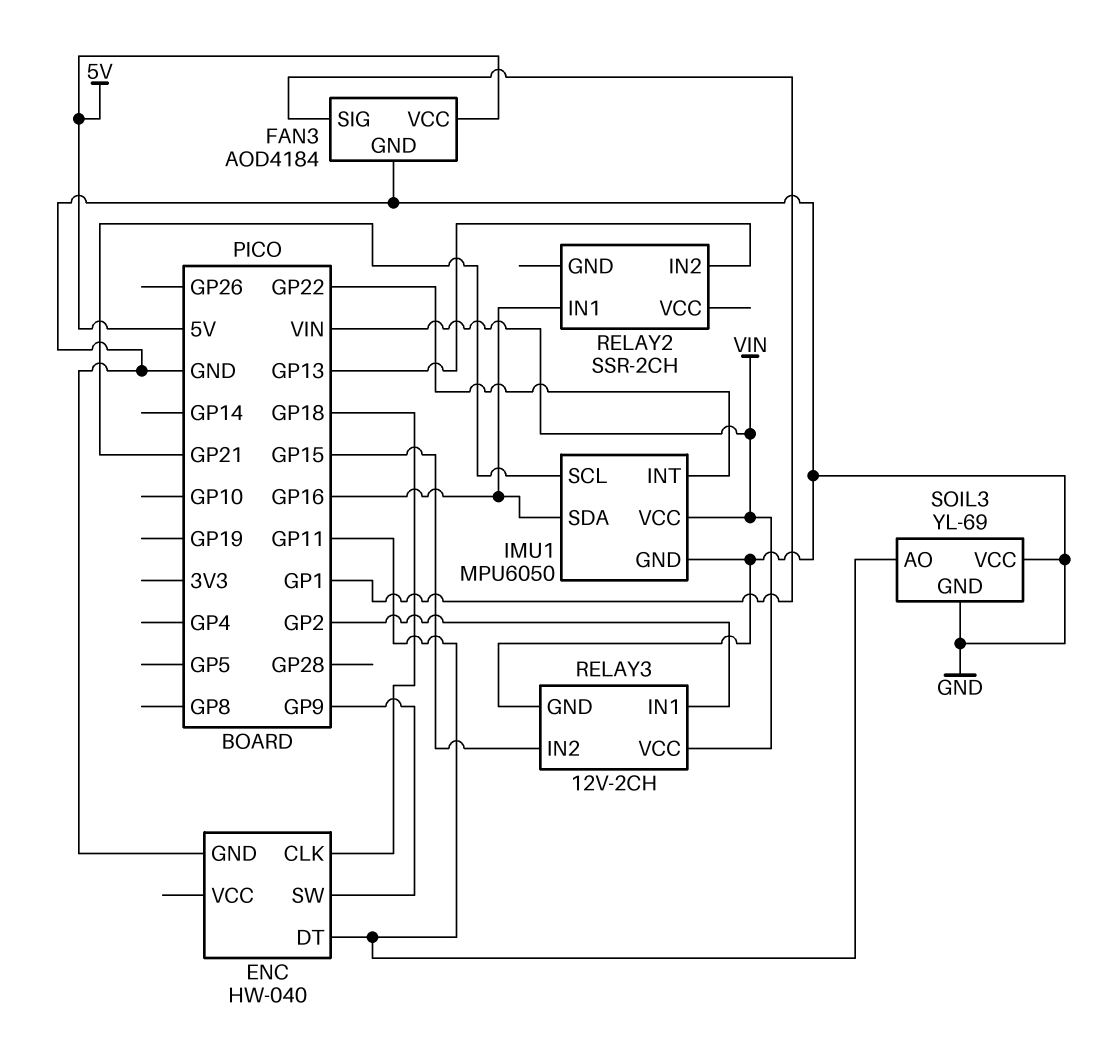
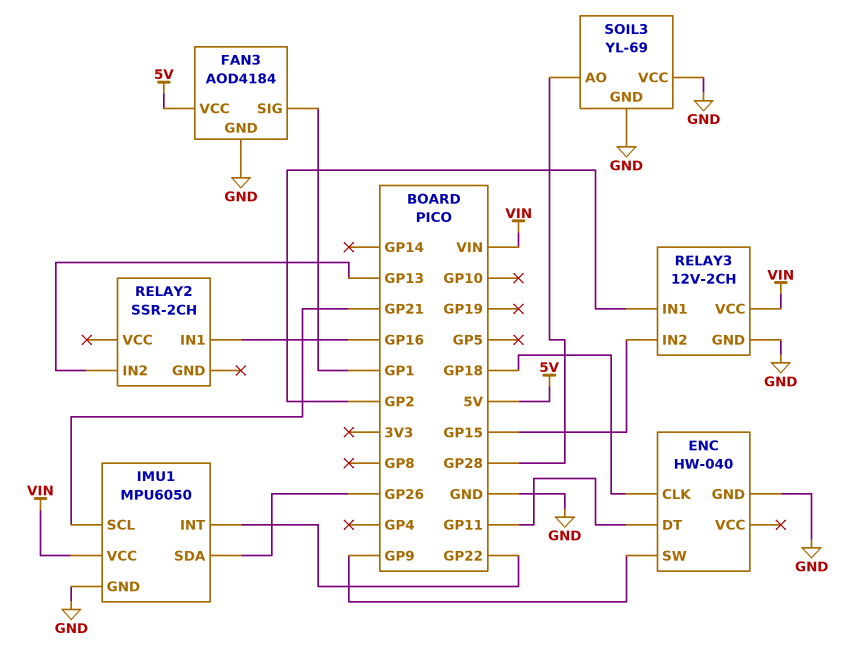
IMU1 pin SDA: GP16 -> GP26
SOIL3 pin AO: GP11 -> GP28

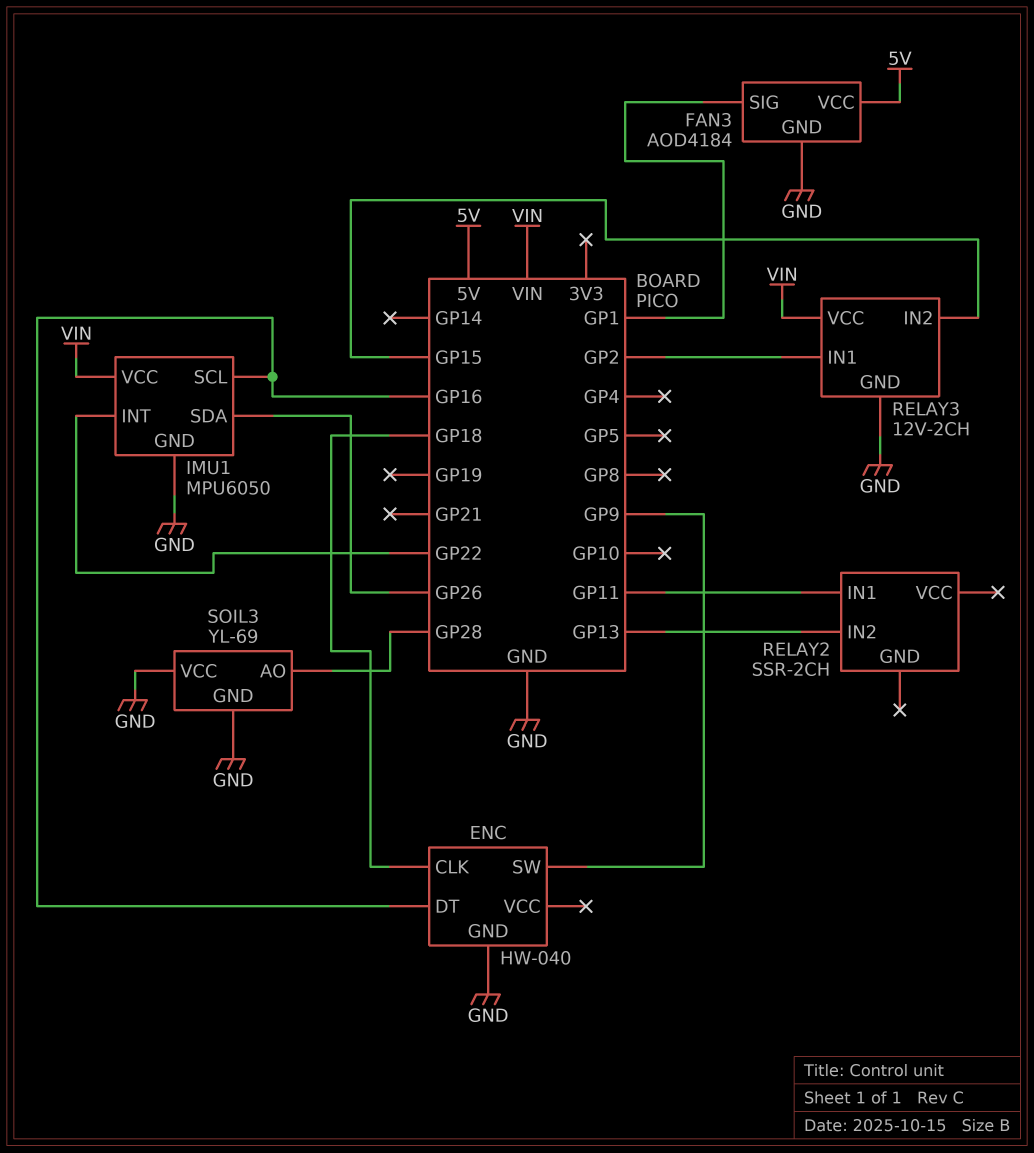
ENC pin DT: GP11 -> GP16
IMU1 pin SCL: GP21 -> GP16
RELAY2 pin IN1: GP16 -> GP11

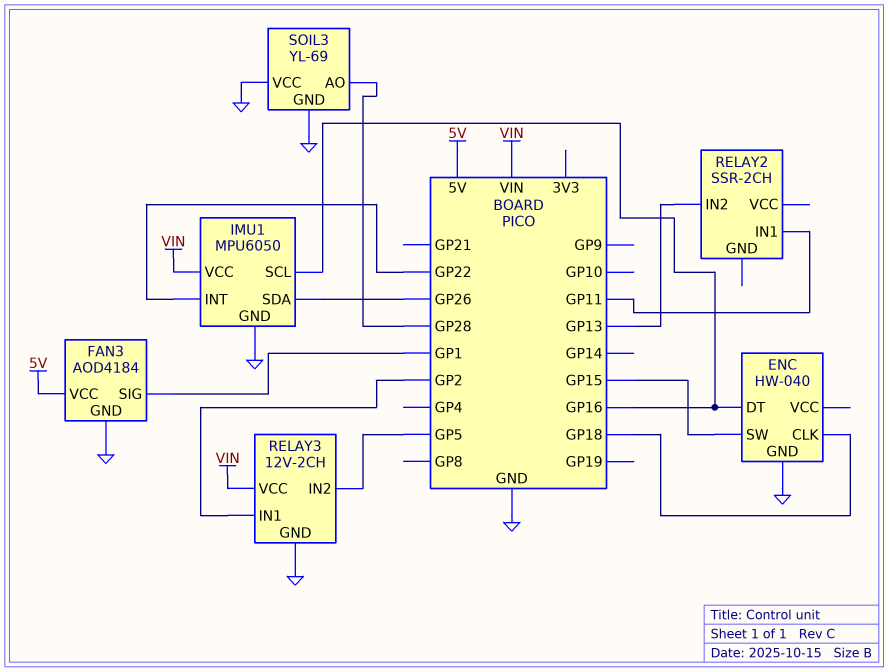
ENC pin SW: GP9 -> GP15
RELAY3 pin IN2: GP15 -> GP5

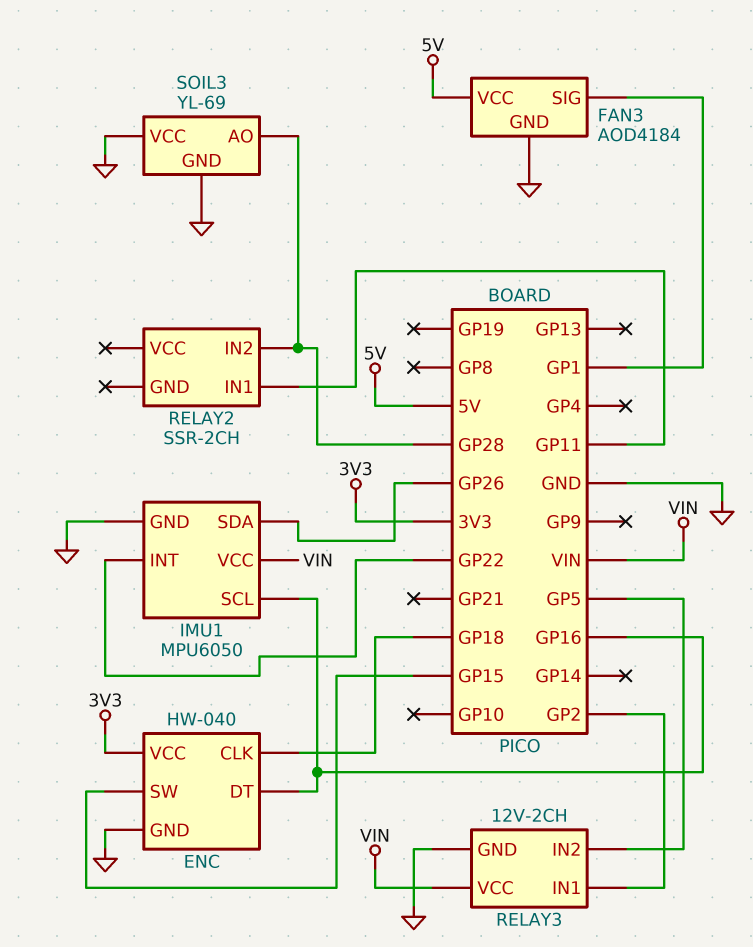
ENC pin VCC: none -> 3V3
RELAY2 pin IN2: GP13 -> GP28

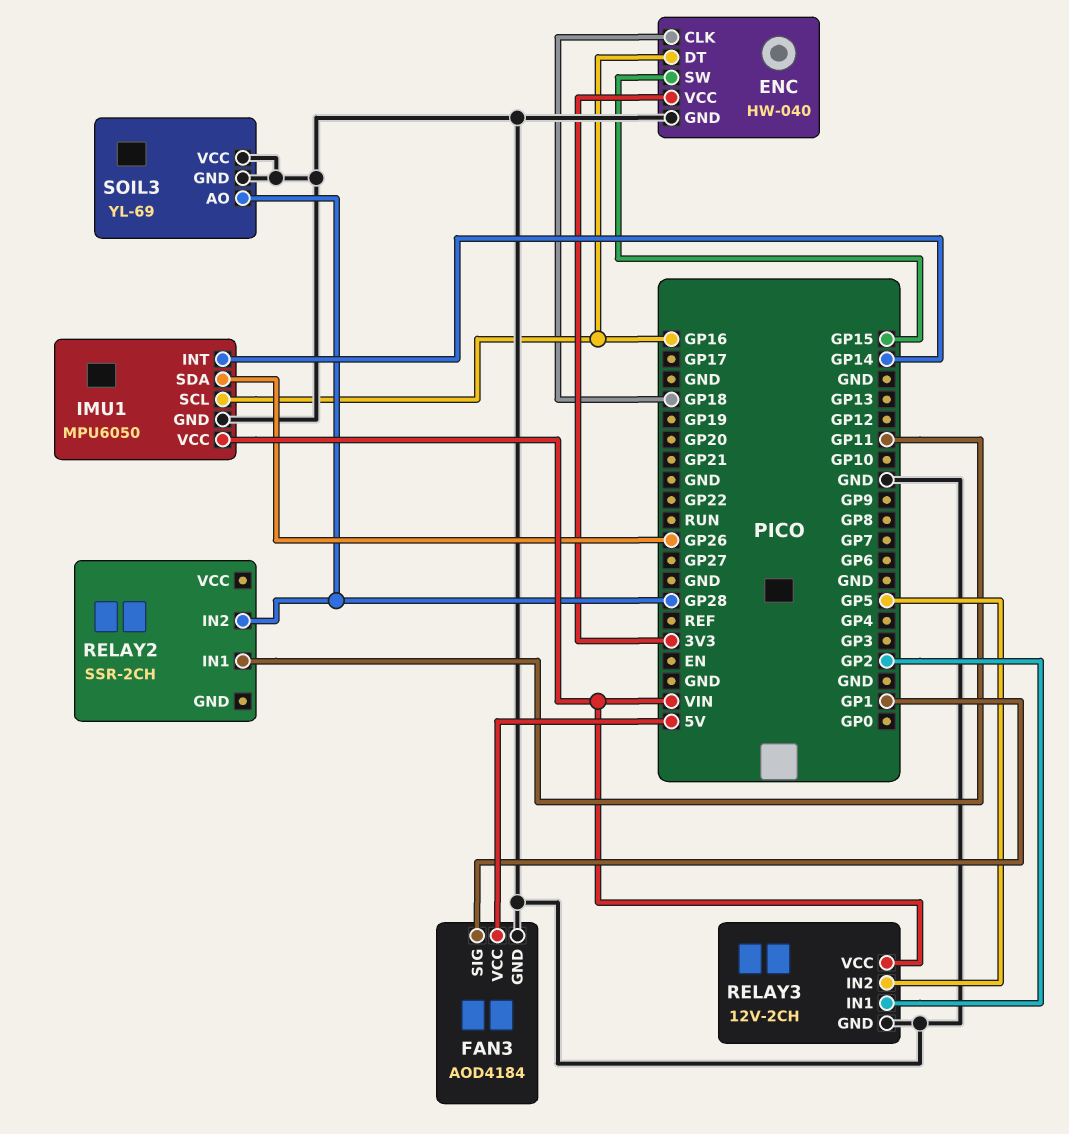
IMU1 pin INT: GP22 -> GP14

